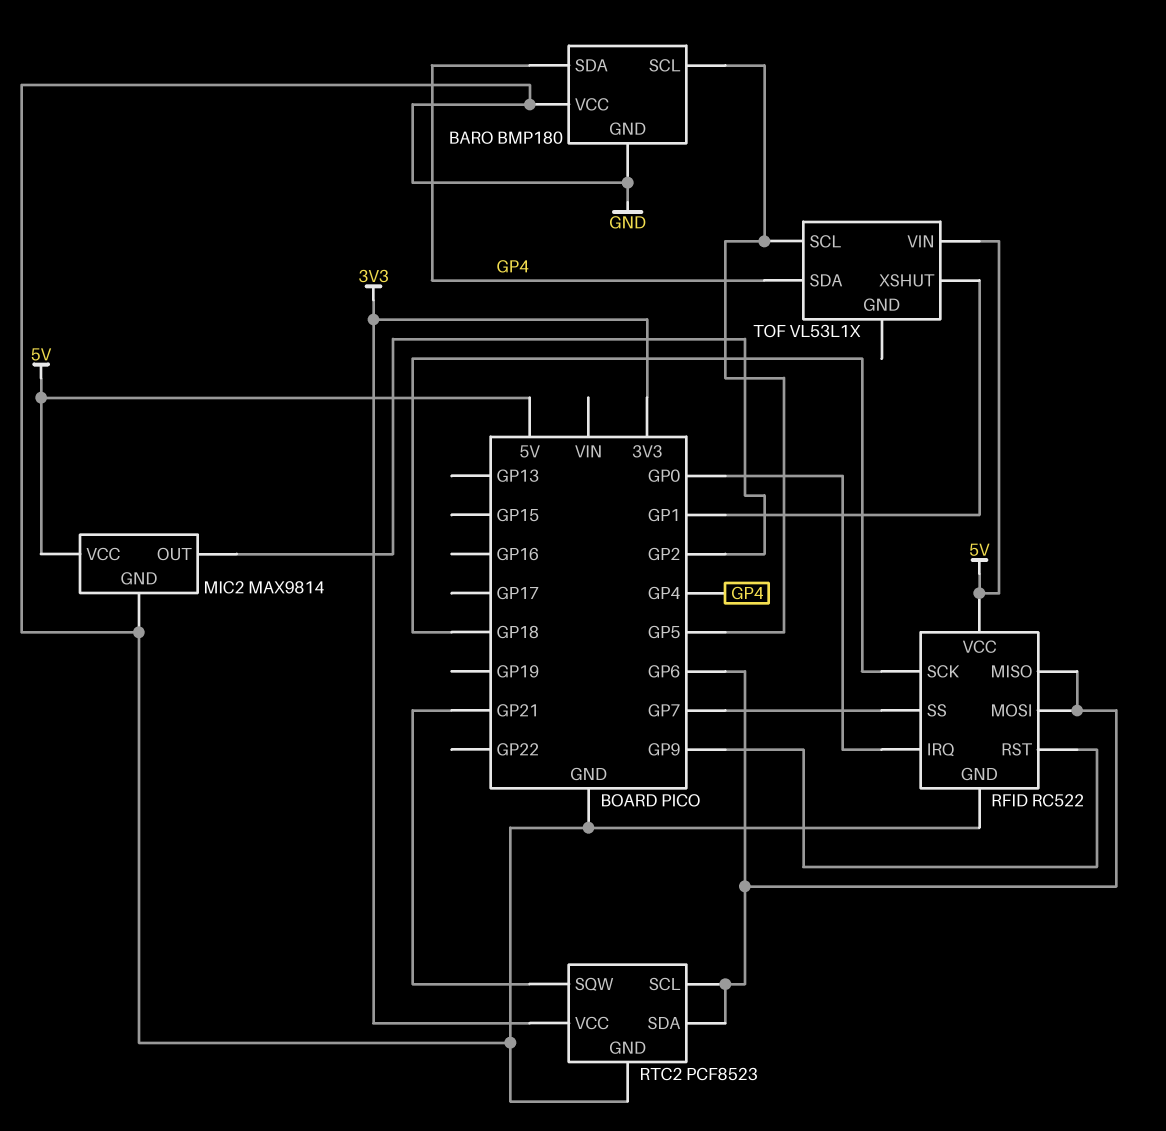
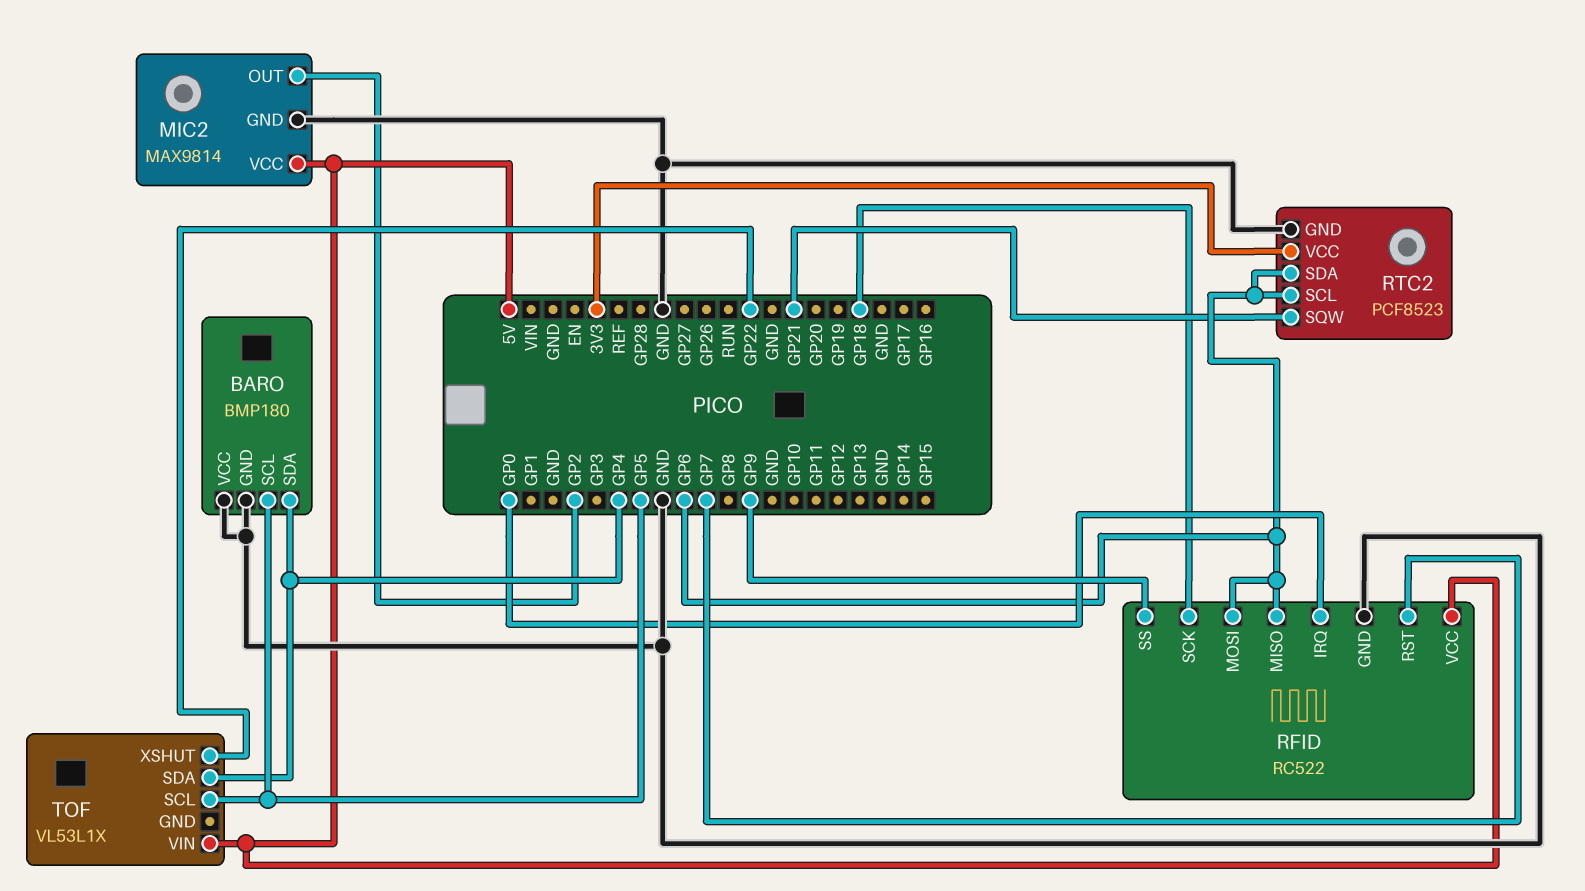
RFID pin RST: GP9 -> GP7
RFID pin SS: GP7 -> GP9
TOF pin XSHUT: GP1 -> GP22

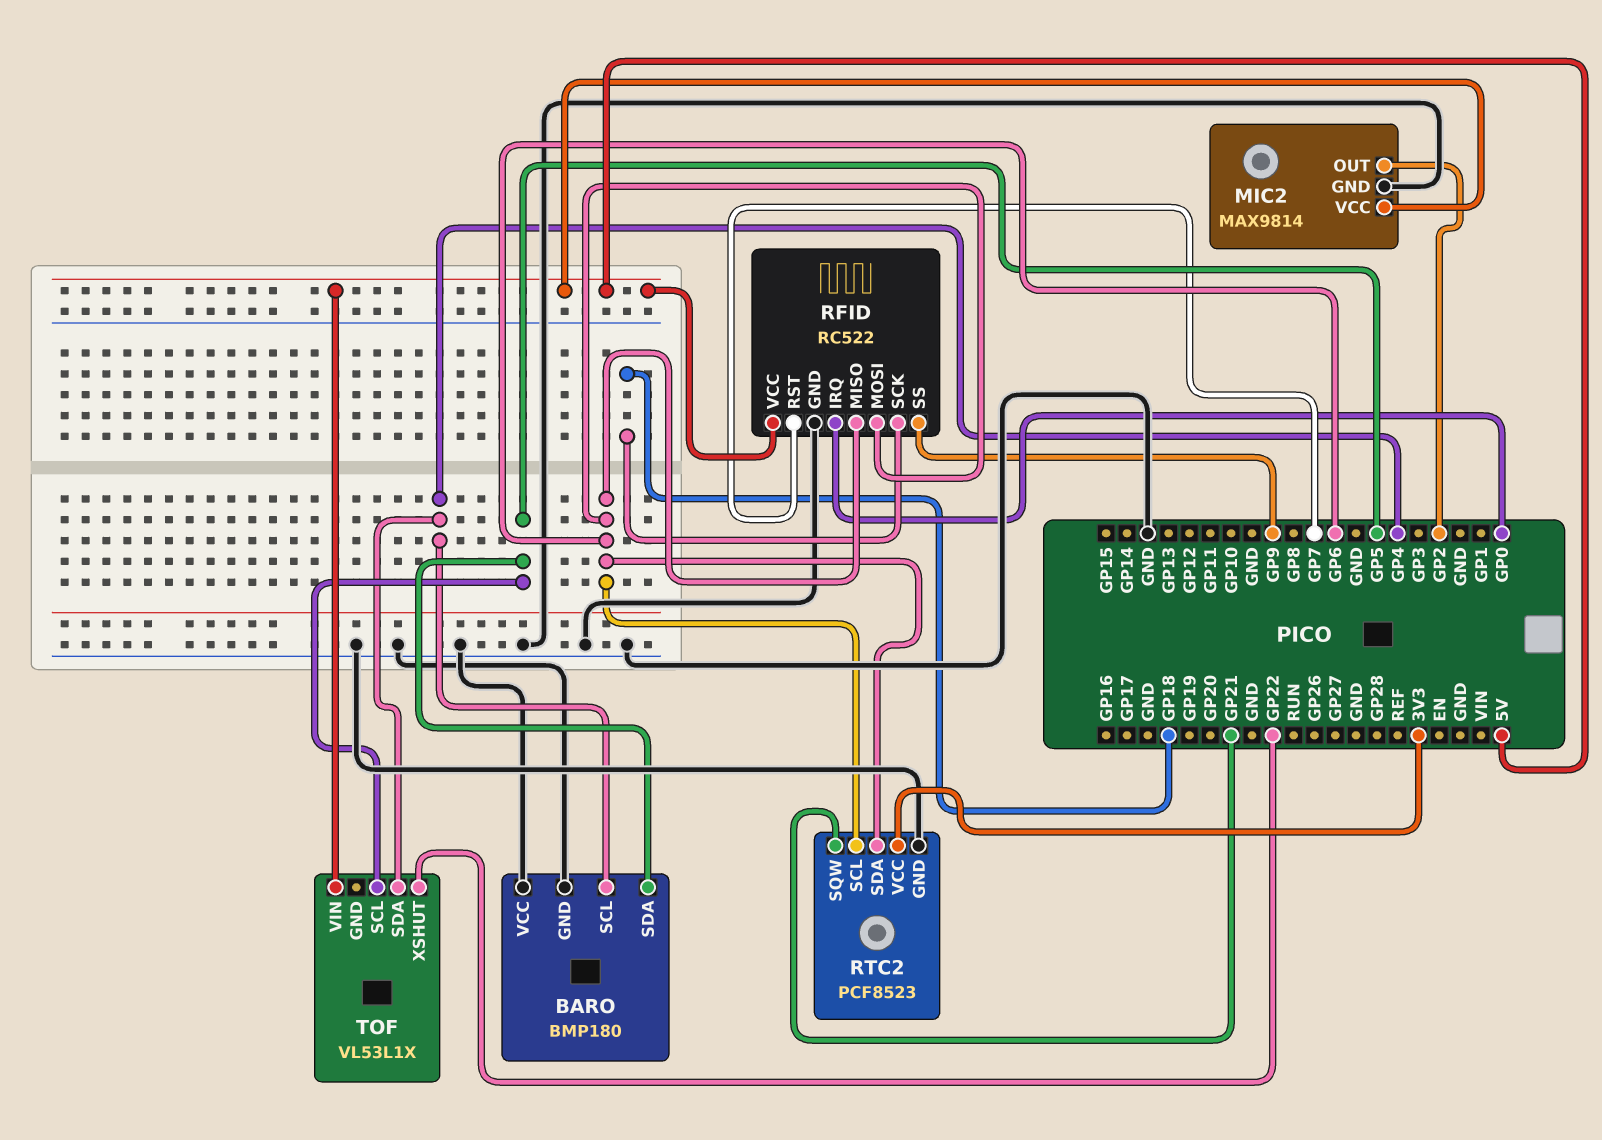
BARO pin SCL: GP5 -> GP4
BARO pin SDA: GP4 -> GP5

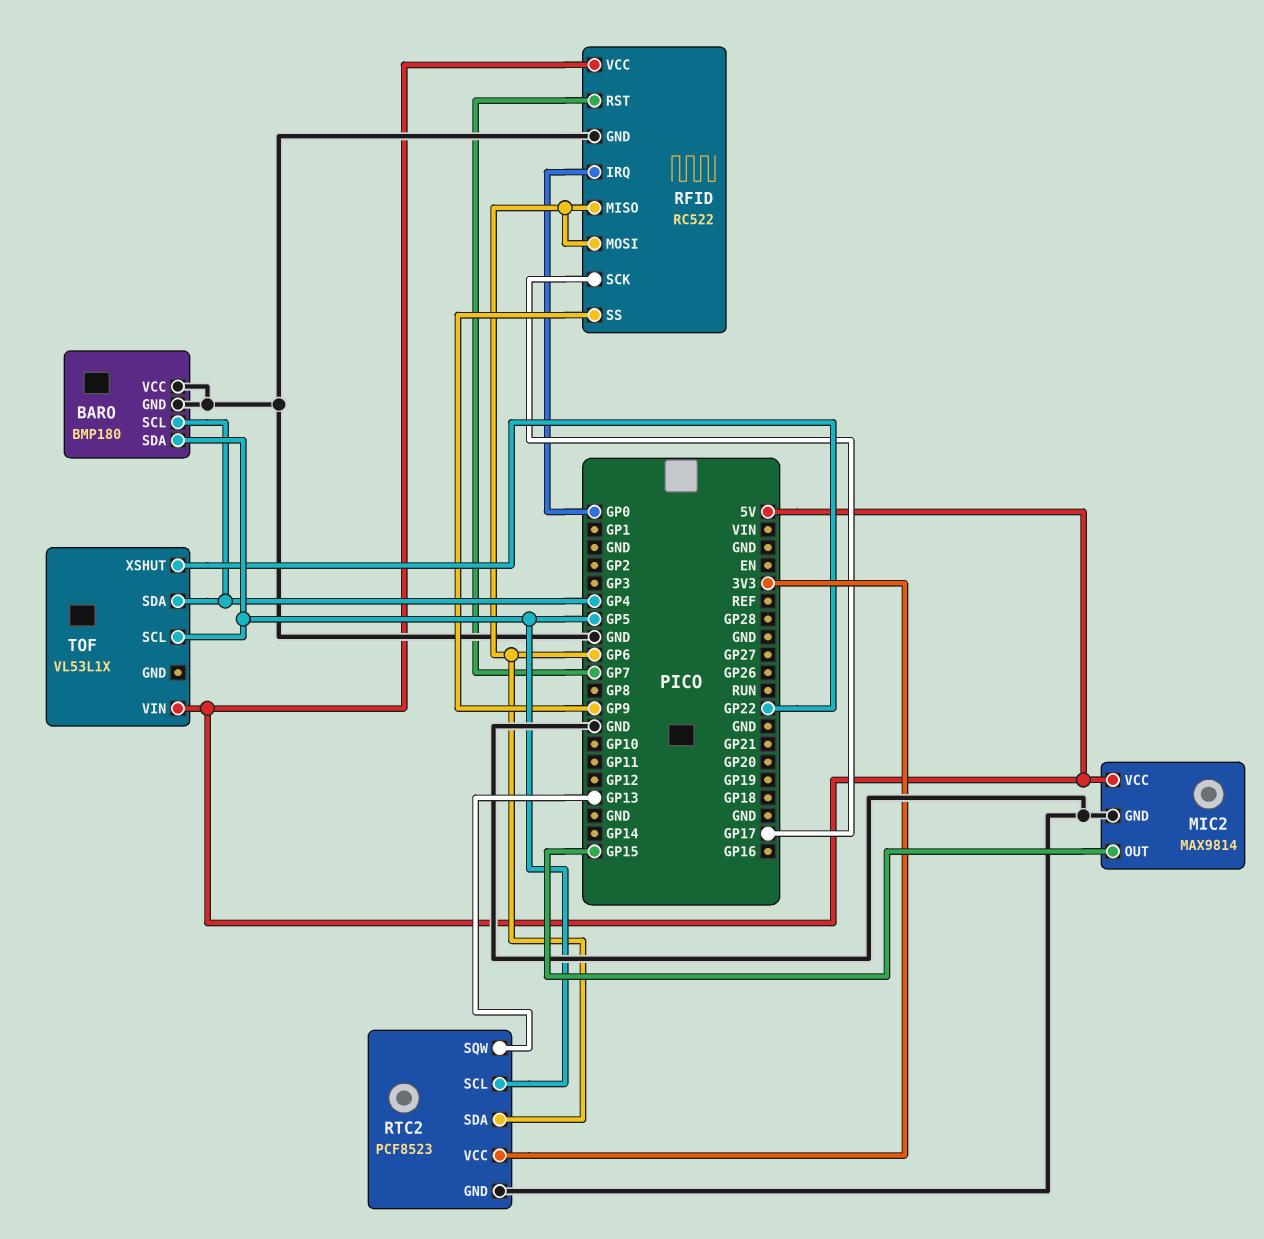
MIC2 pin OUT: GP2 -> GP15
RFID pin SCK: GP18 -> GP17
RTC2 pin SCL: GP6 -> GP5
RTC2 pin SQW: GP21 -> GP13

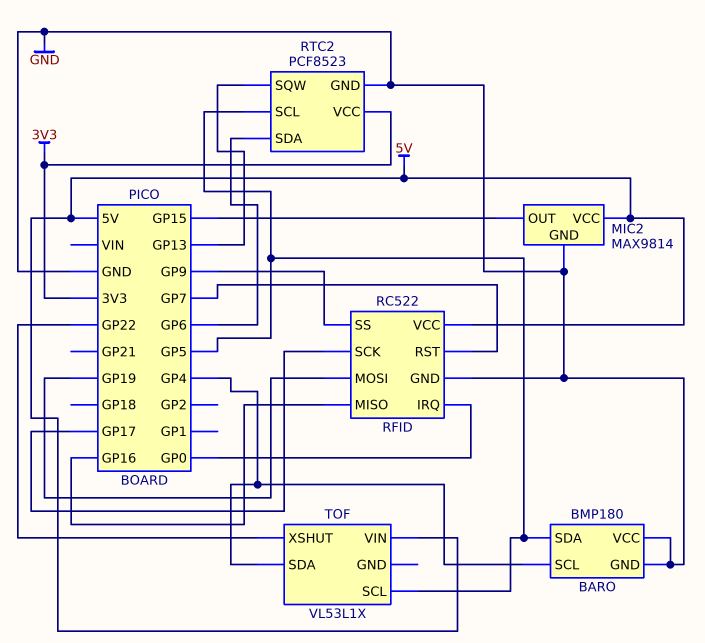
RFID pin MISO: GP6 -> GP16
RFID pin MOSI: GP6 -> GP19

